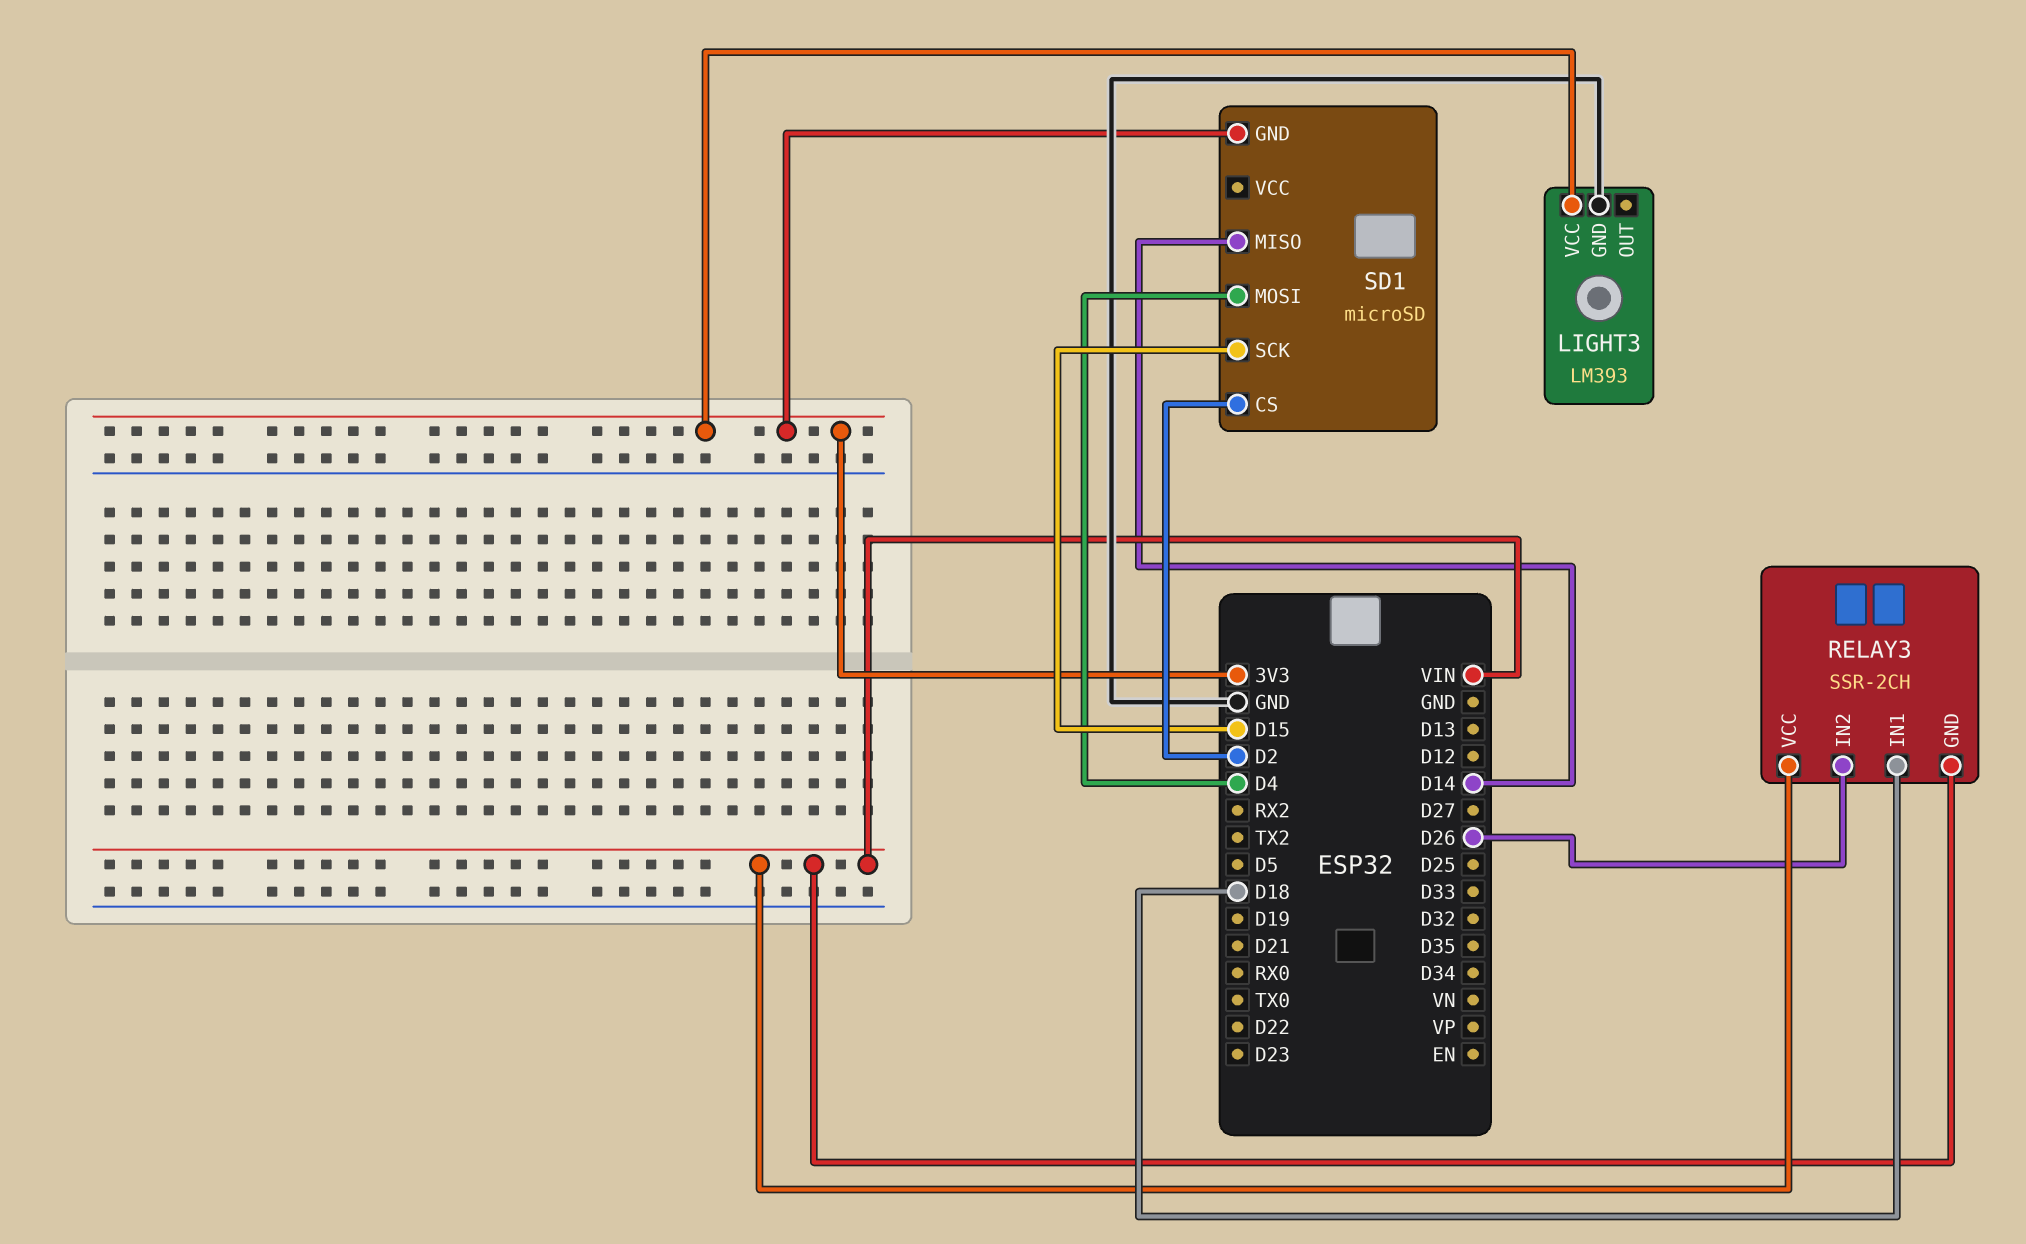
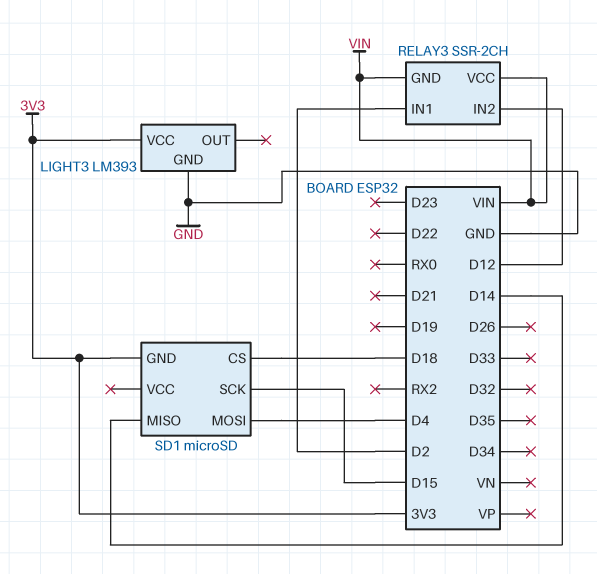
RELAY3 pin IN1: D18 -> D2
RELAY3 pin IN2: D26 -> D12
SD1 pin CS: D2 -> D18

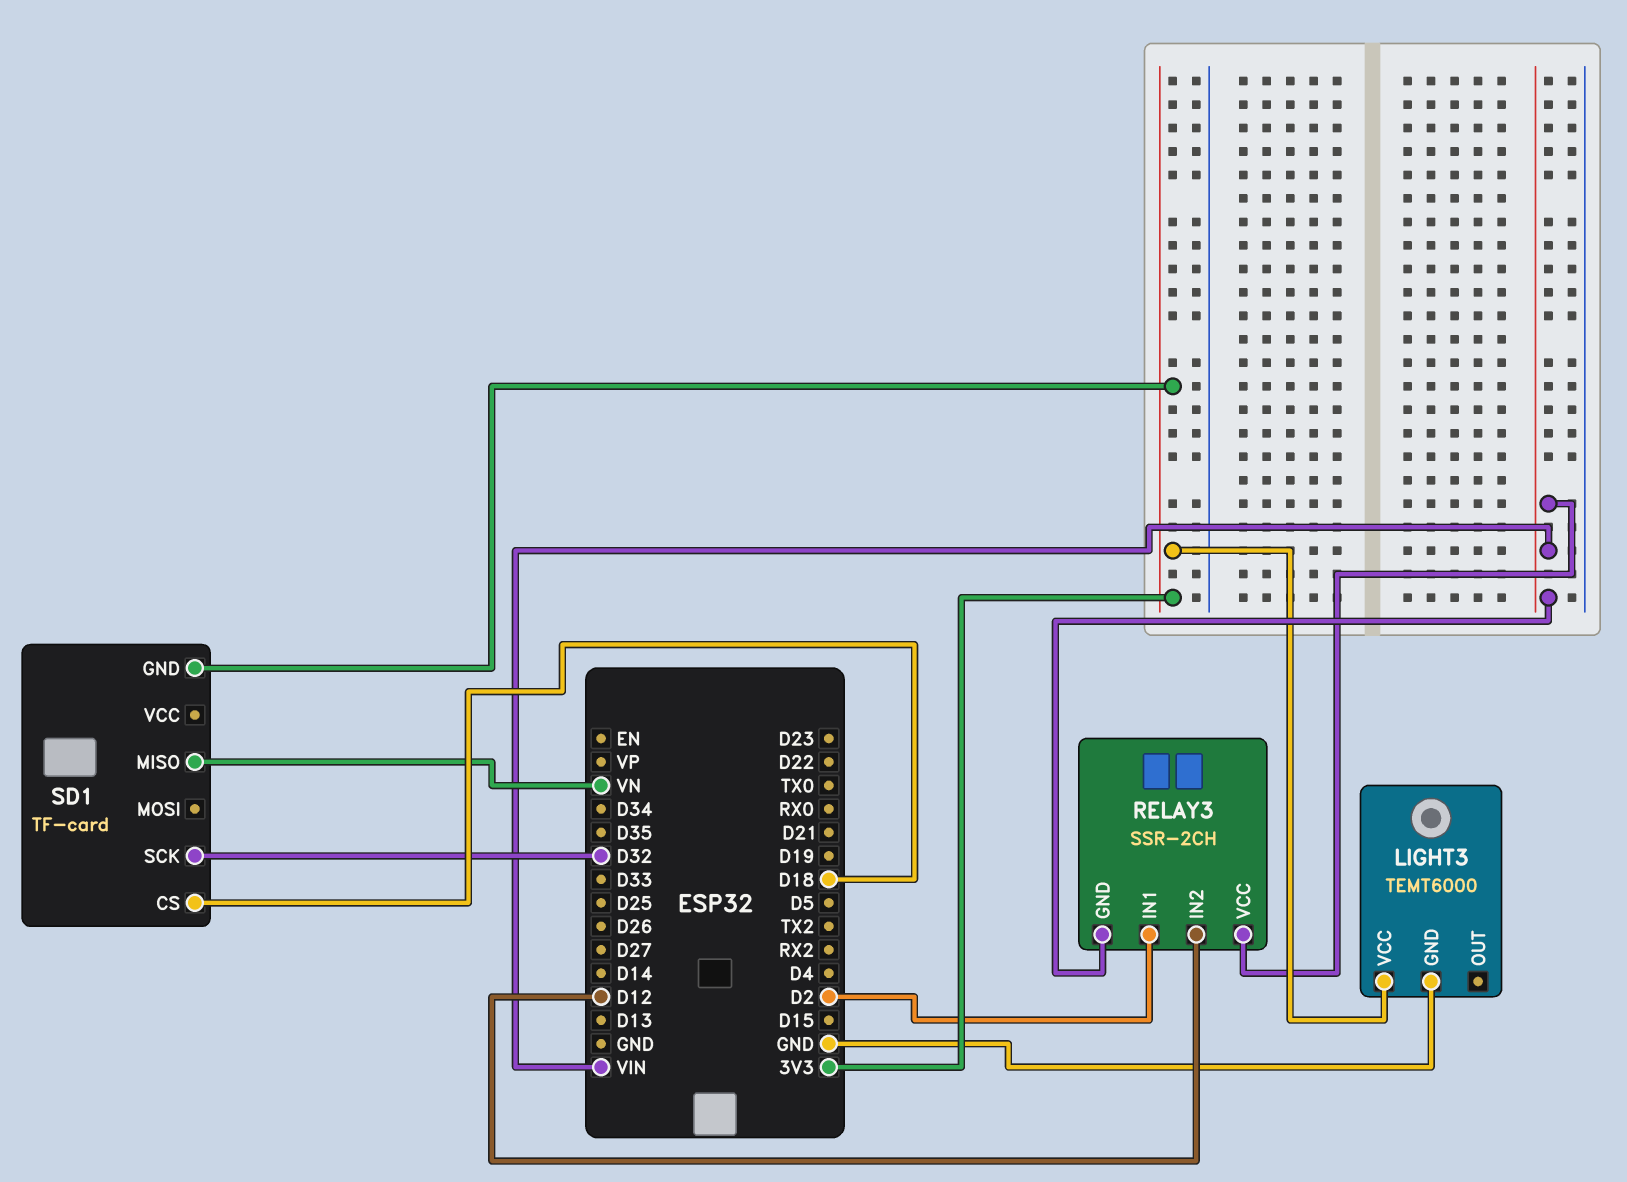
LIGHT3: LM393 -> TEMT6000
SD1: microSD -> TF-card
SD1 pin MISO: D14 -> VN
SD1 pin MOSI: D4 -> none
SD1 pin SCK: D15 -> D32

